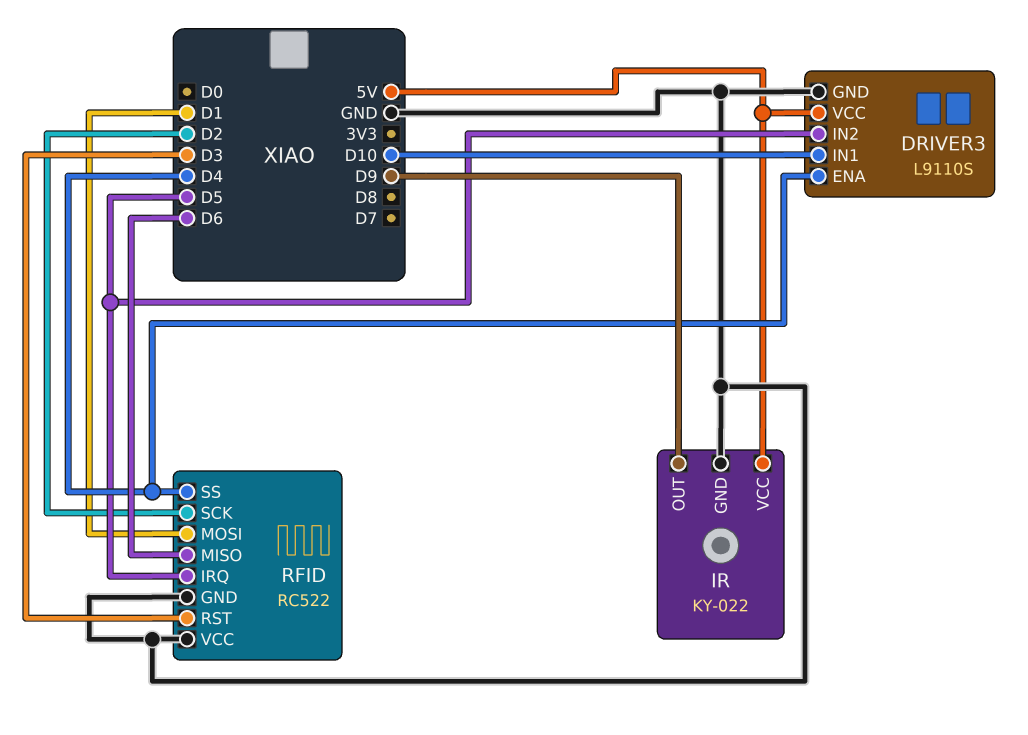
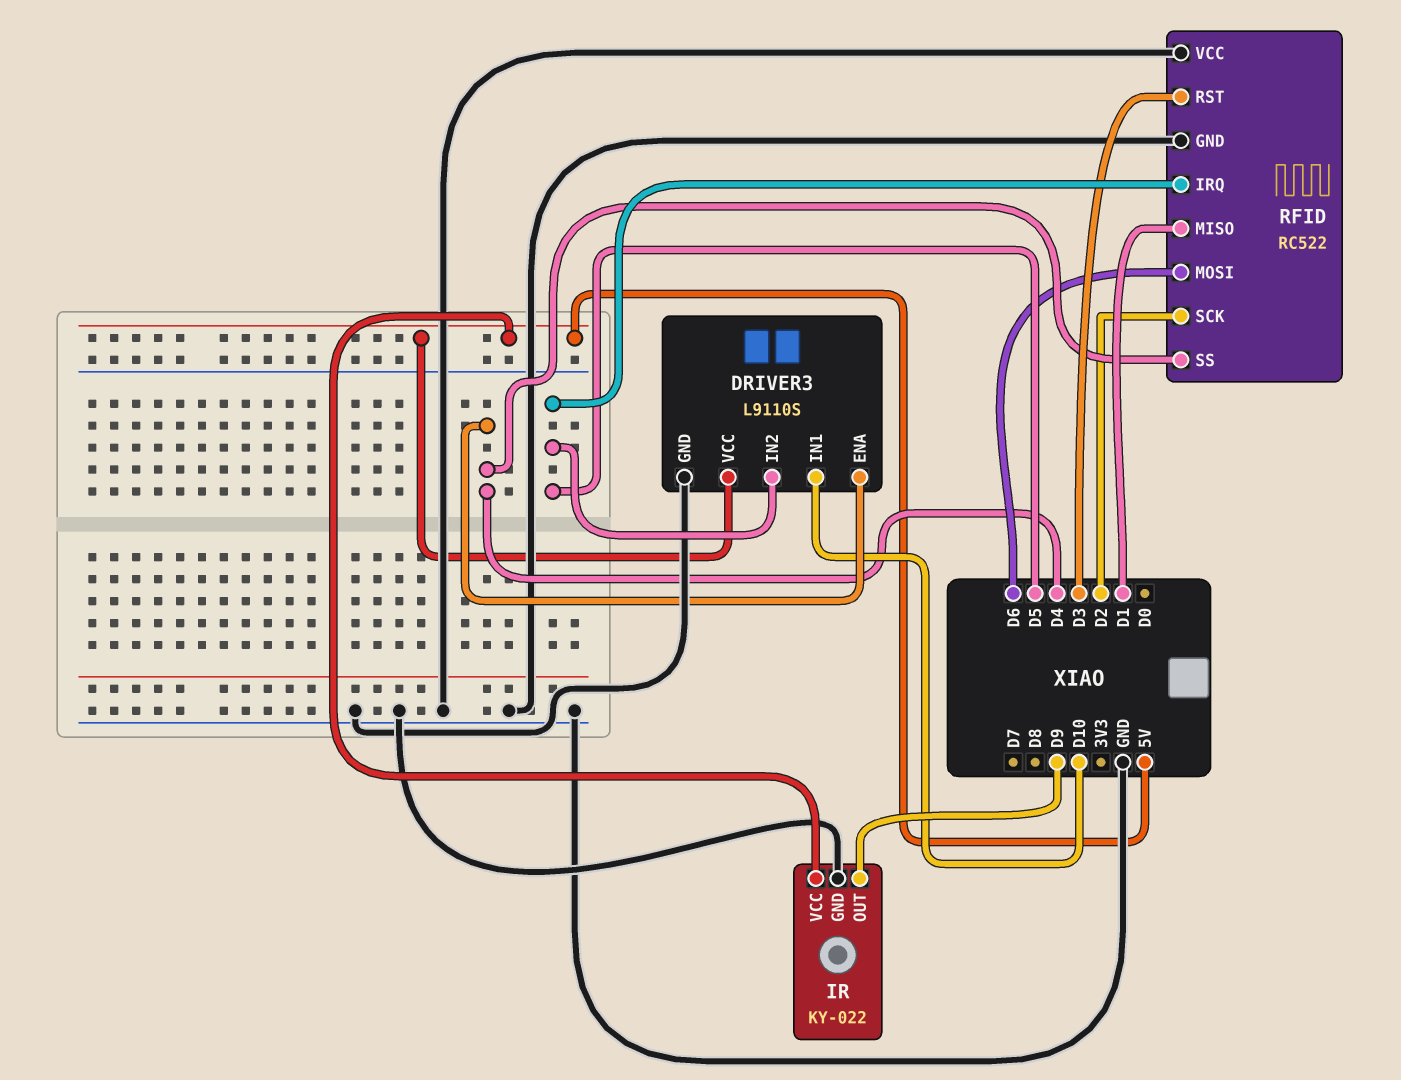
RFID pin MISO: D6 -> D1
RFID pin MOSI: D1 -> D6

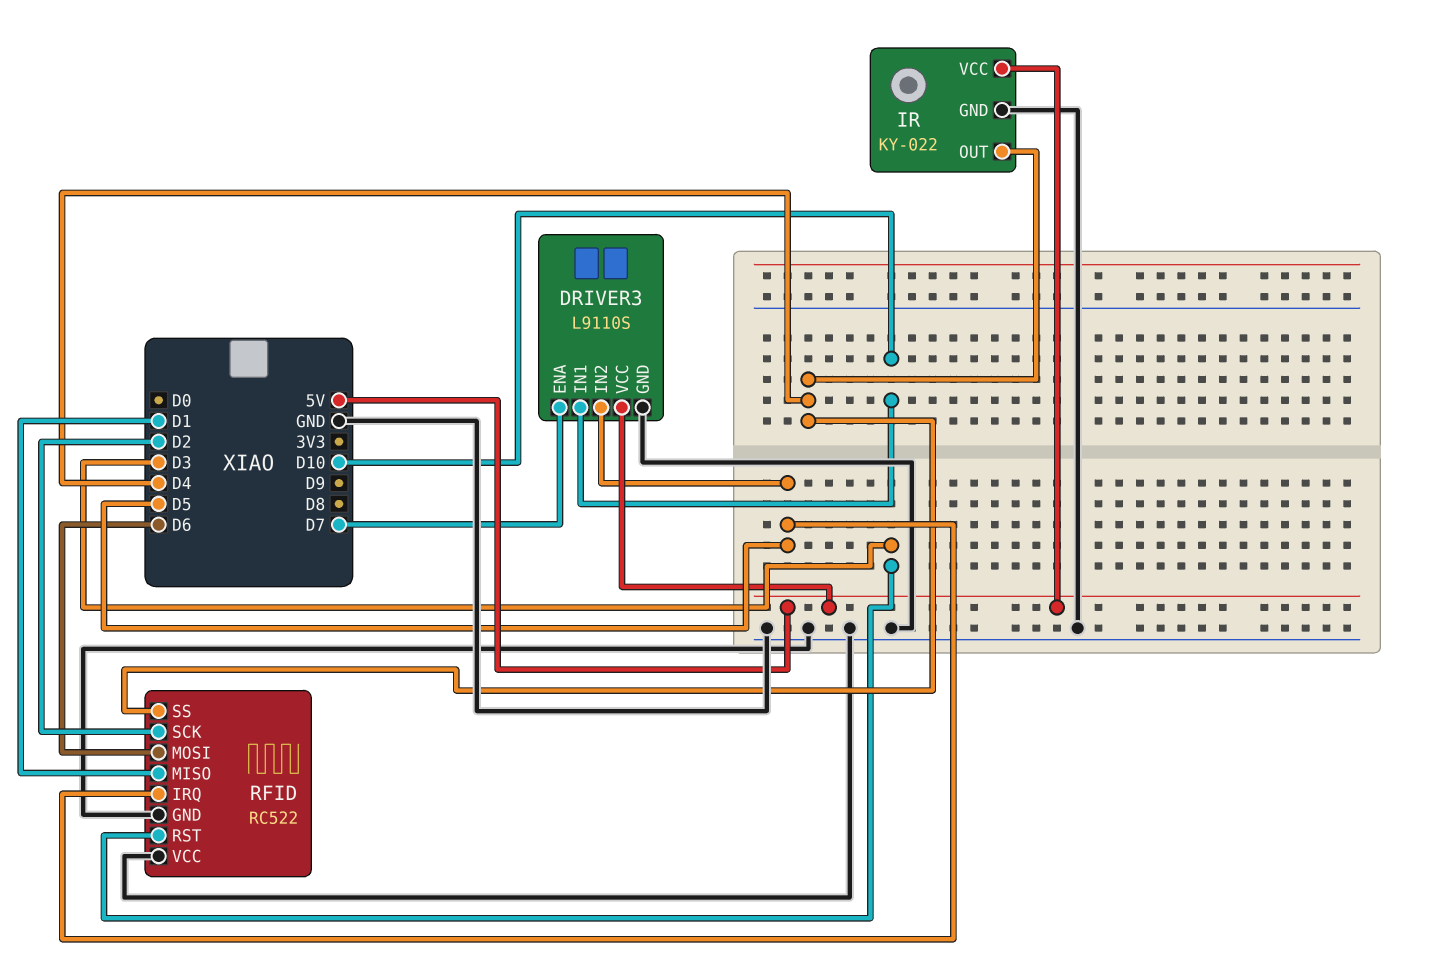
DRIVER3 pin ENA: D4 -> D7
IR pin OUT: D9 -> D4

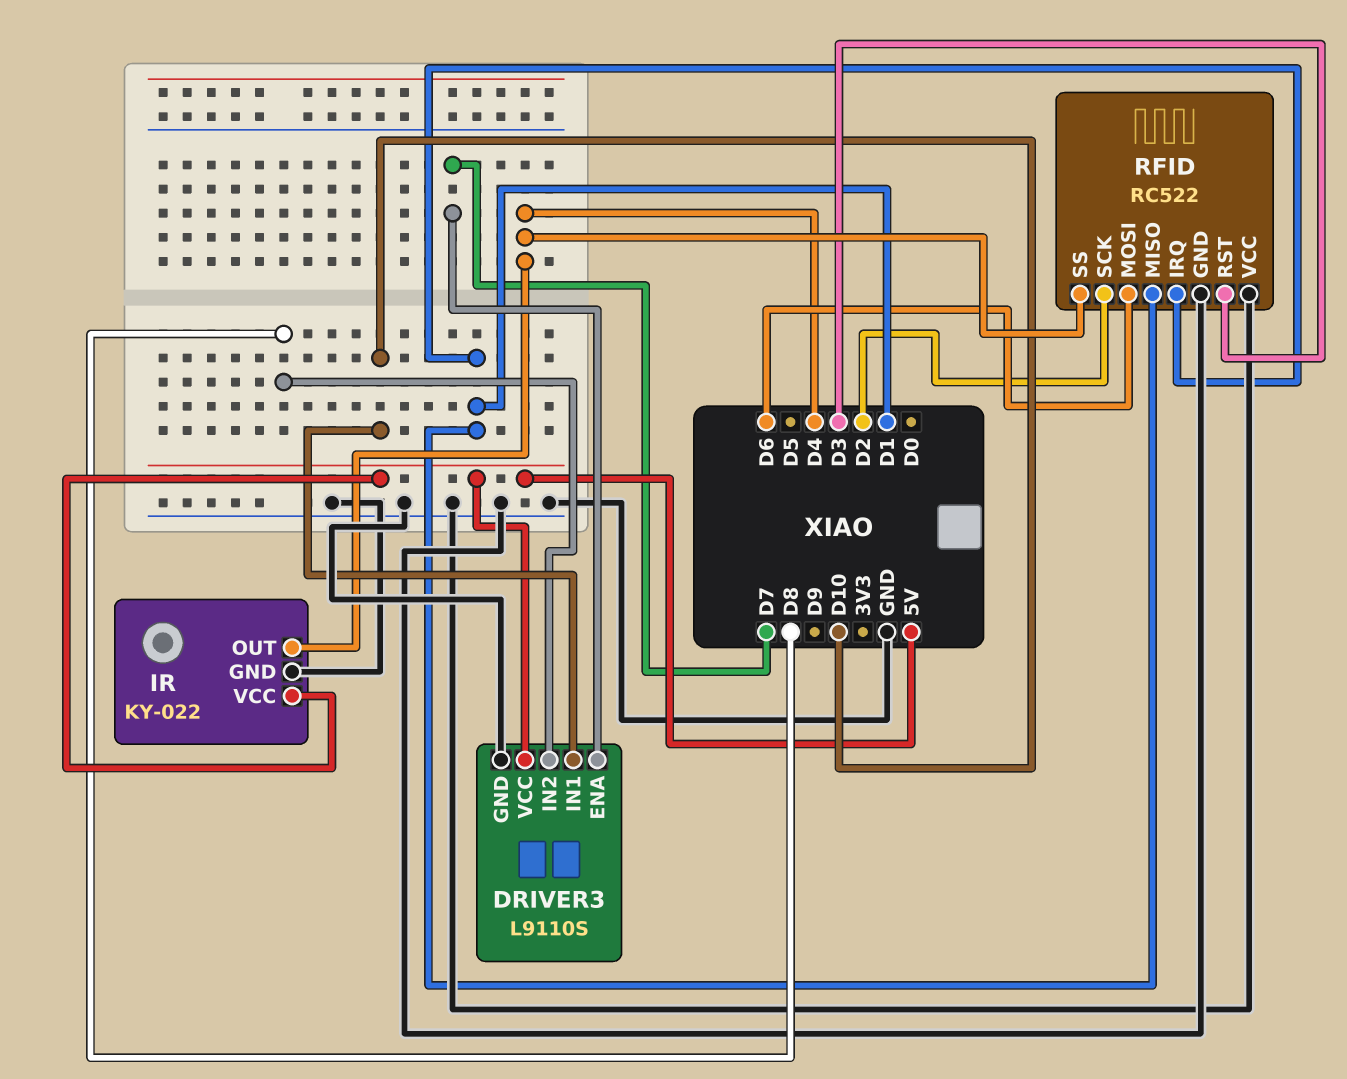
DRIVER3 pin IN2: D5 -> D8
RFID pin IRQ: D5 -> D1

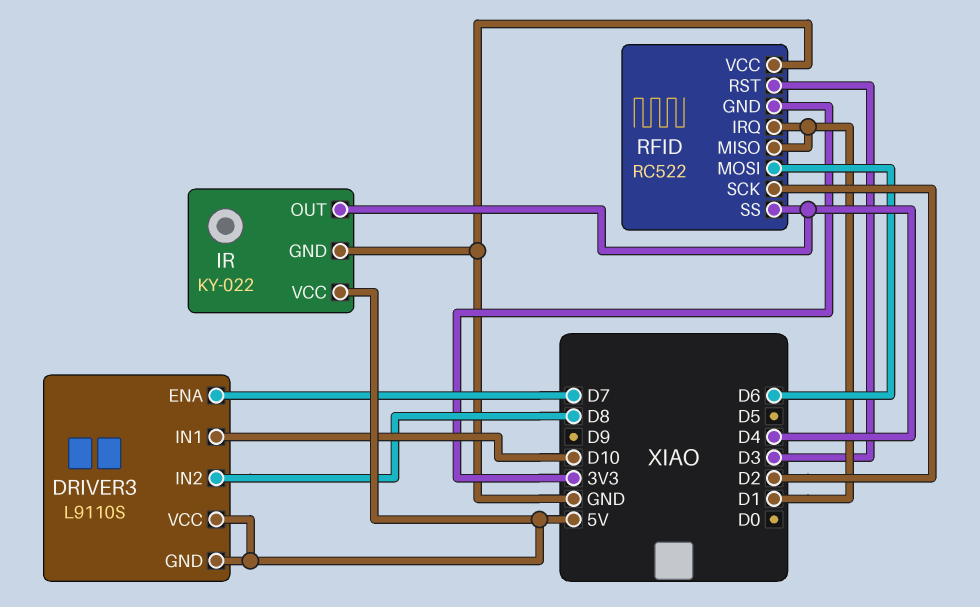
DRIVER3 pin GND: GND -> 5V
RFID pin GND: GND -> 3V3

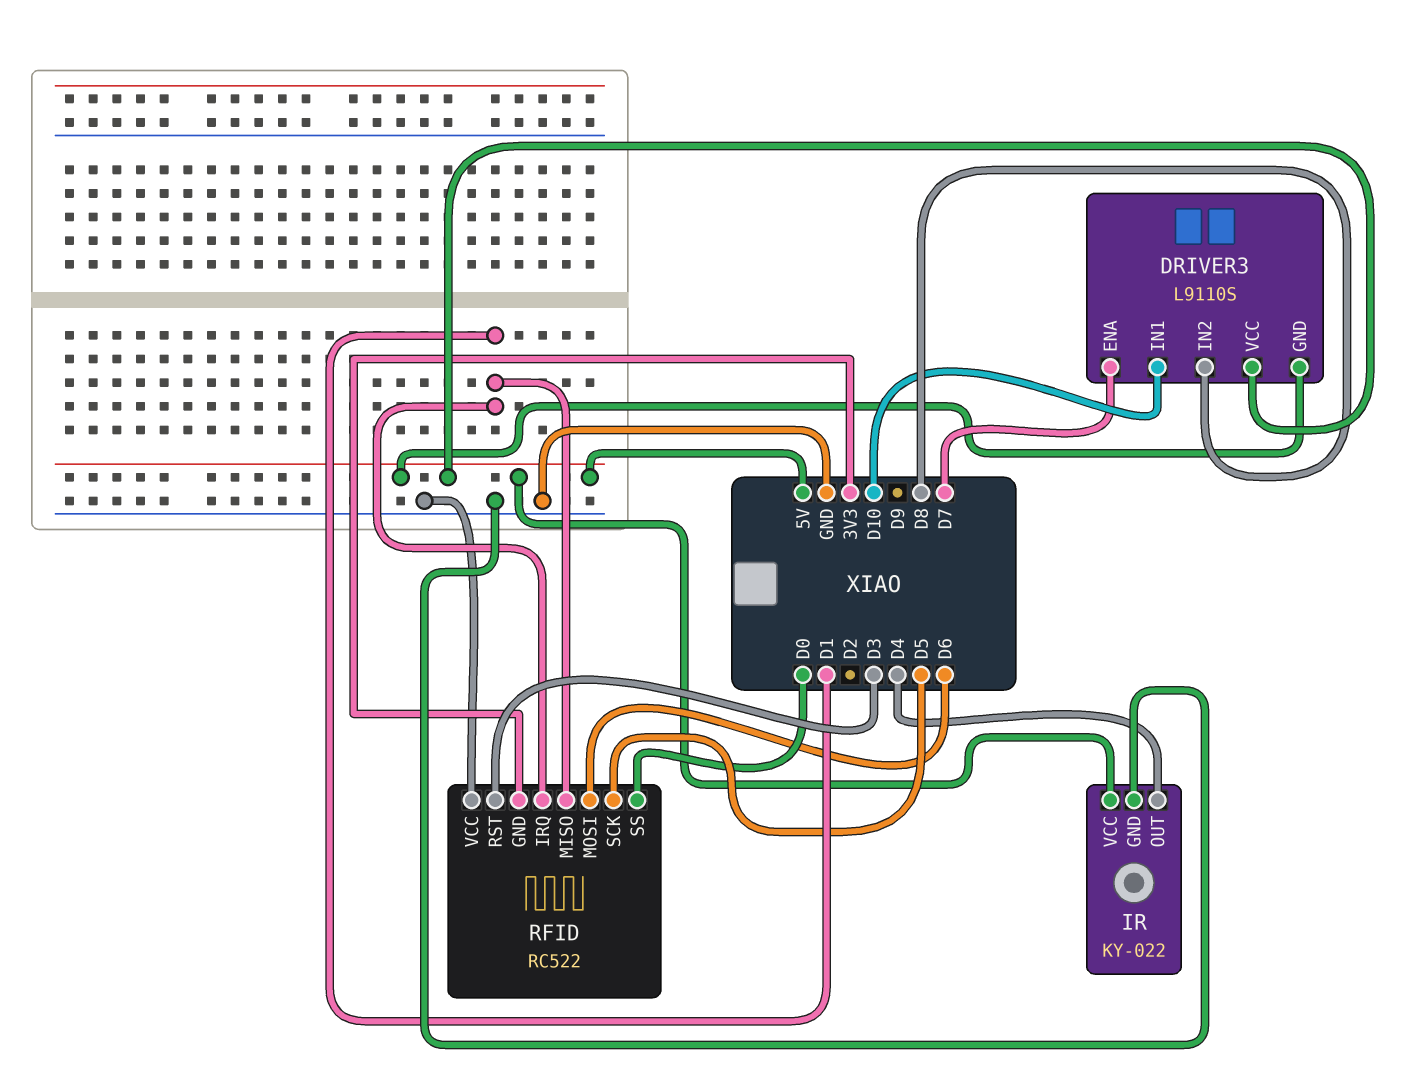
RFID pin SCK: D2 -> D5
RFID pin SS: D4 -> D0

